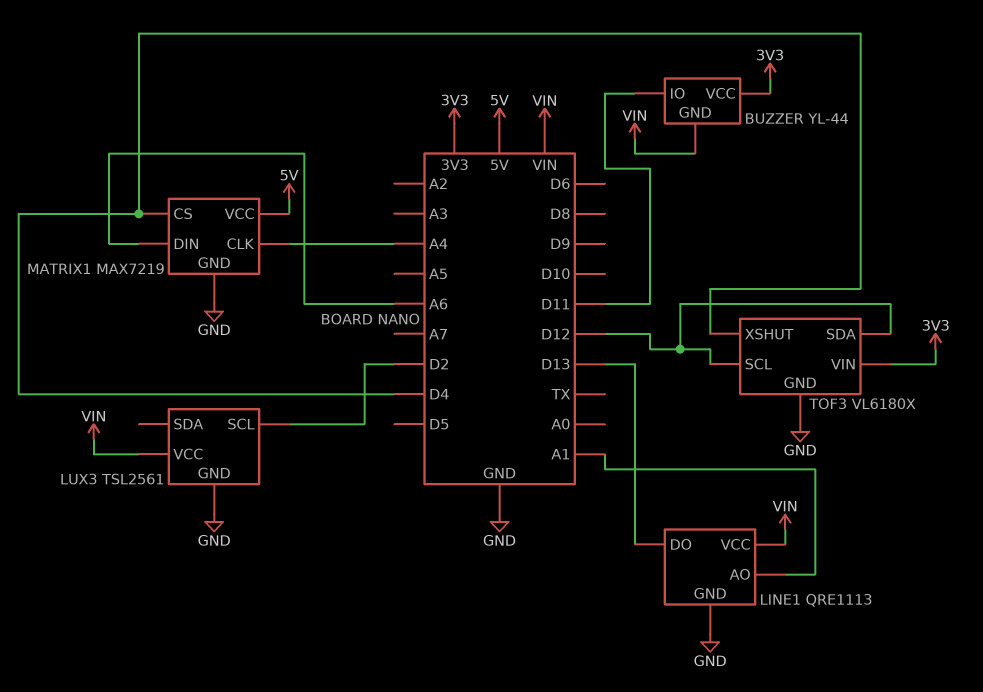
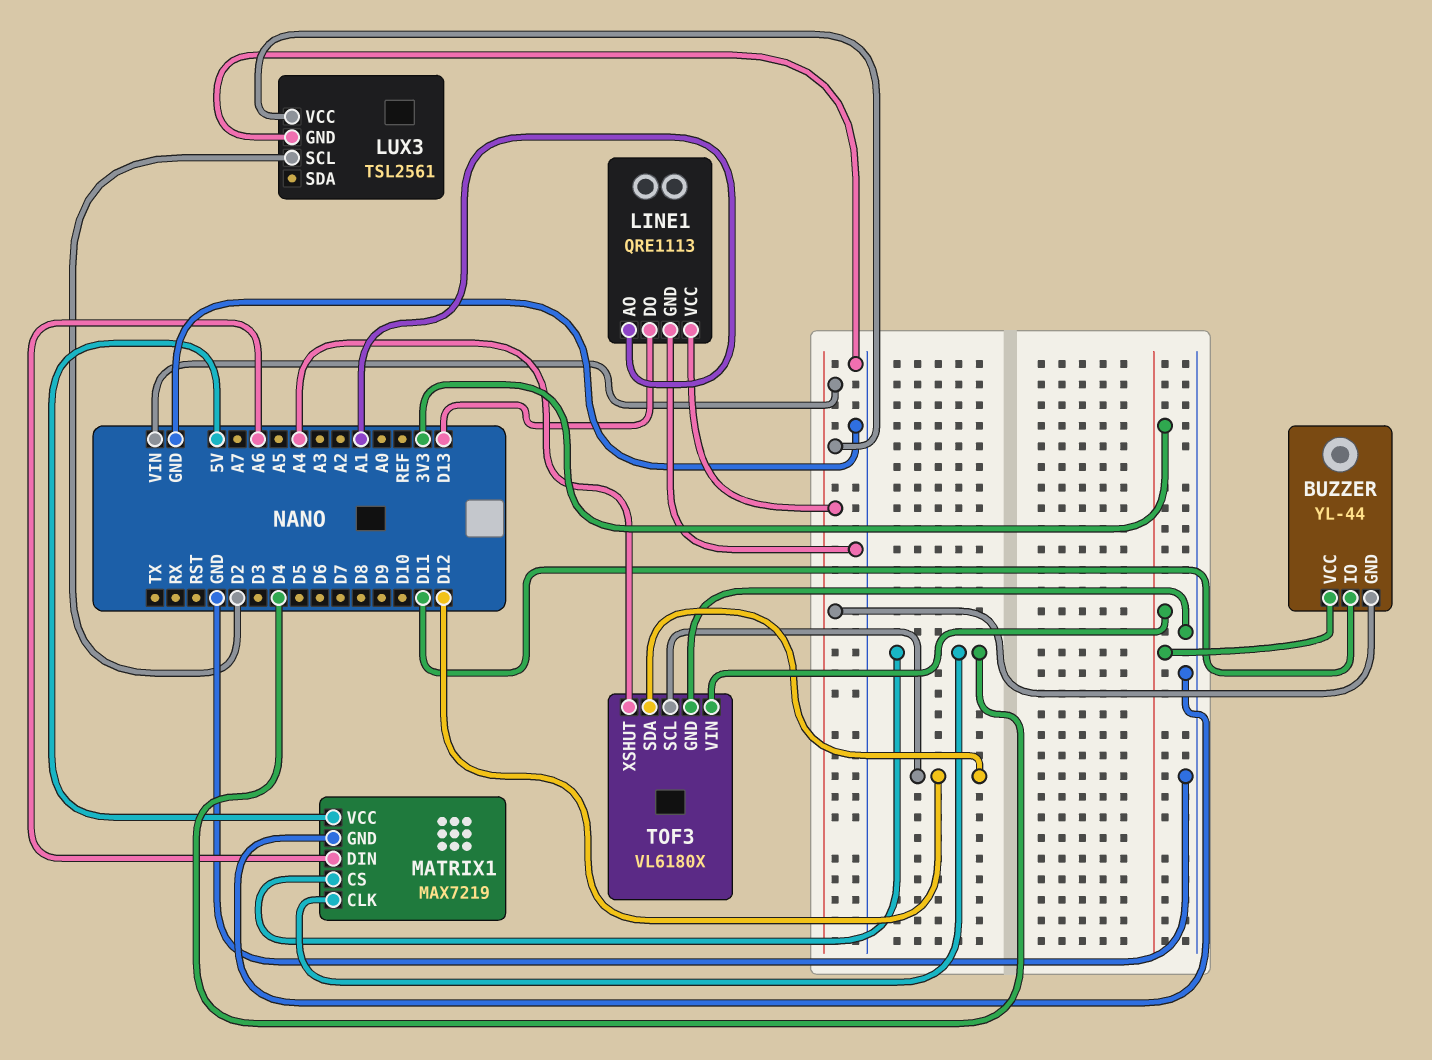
MATRIX1 pin CLK: A4 -> D4
TOF3 pin XSHUT: D4 -> A4

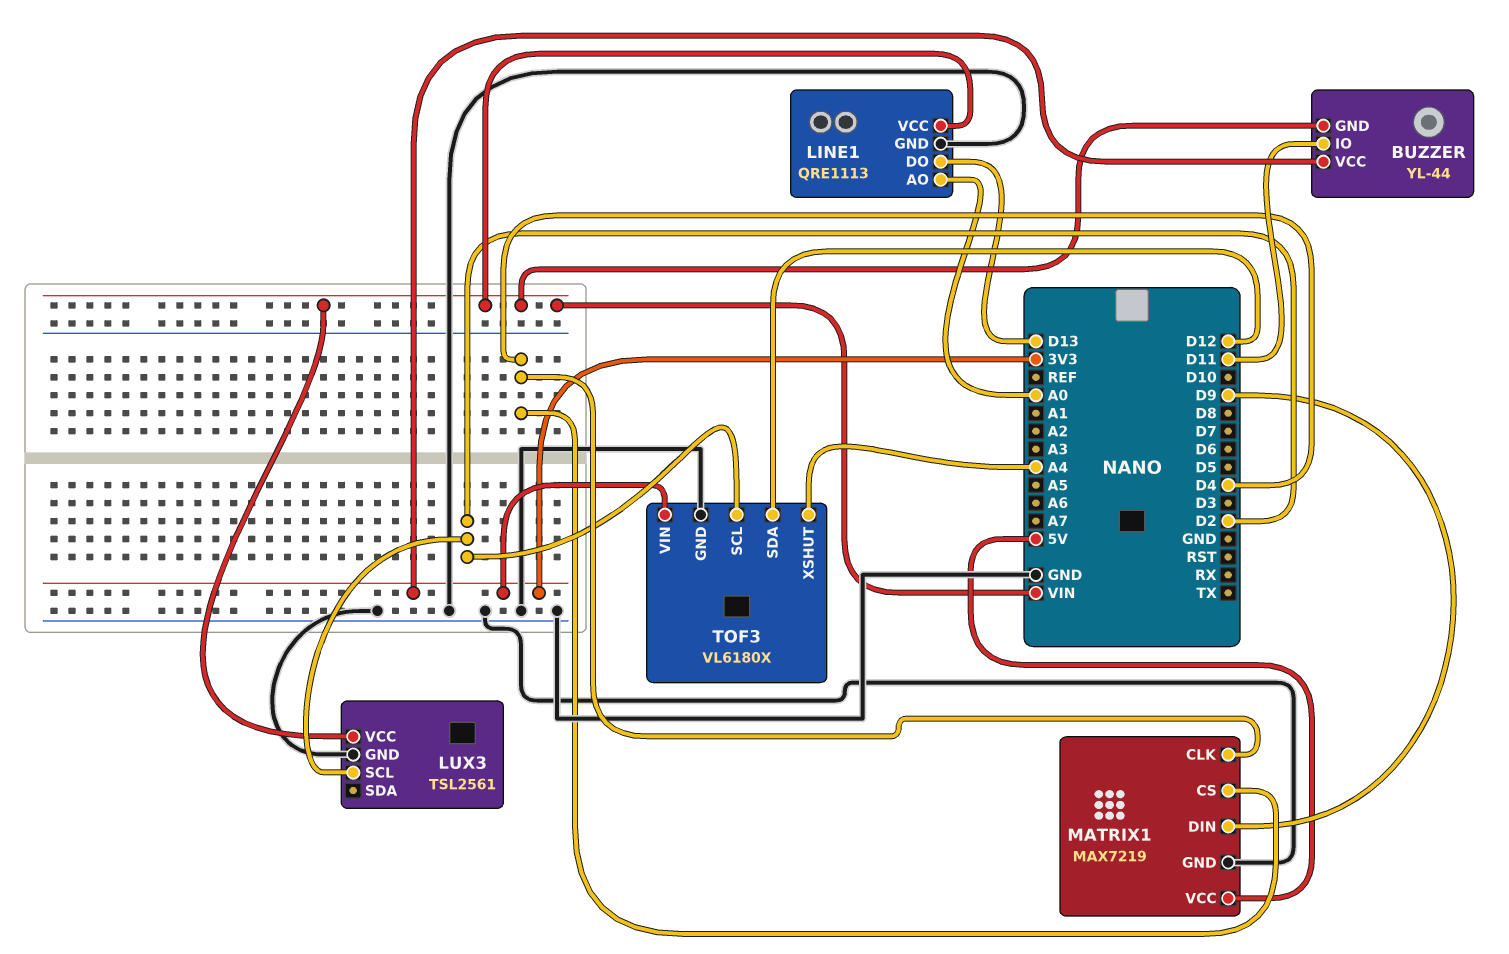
LINE1 pin AO: A1 -> A0
MATRIX1 pin DIN: A6 -> D9
TOF3 pin SCL: D12 -> D2

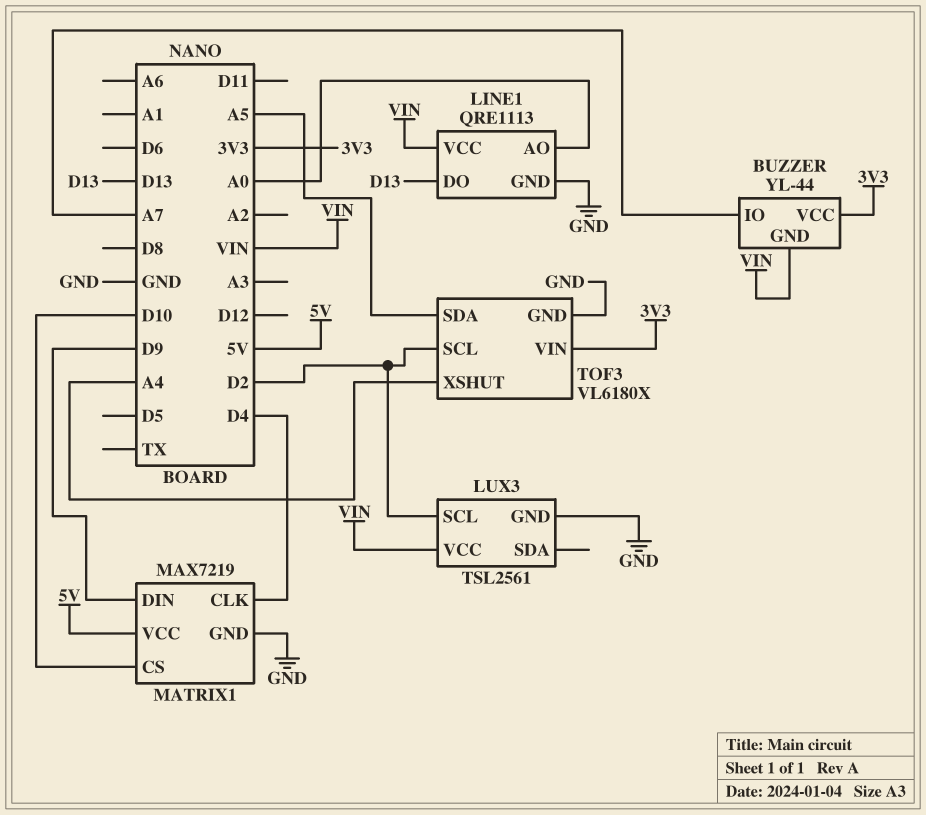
BUZZER pin IO: D11 -> A7
MATRIX1 pin CS: D4 -> D10
TOF3 pin SDA: D12 -> A5

